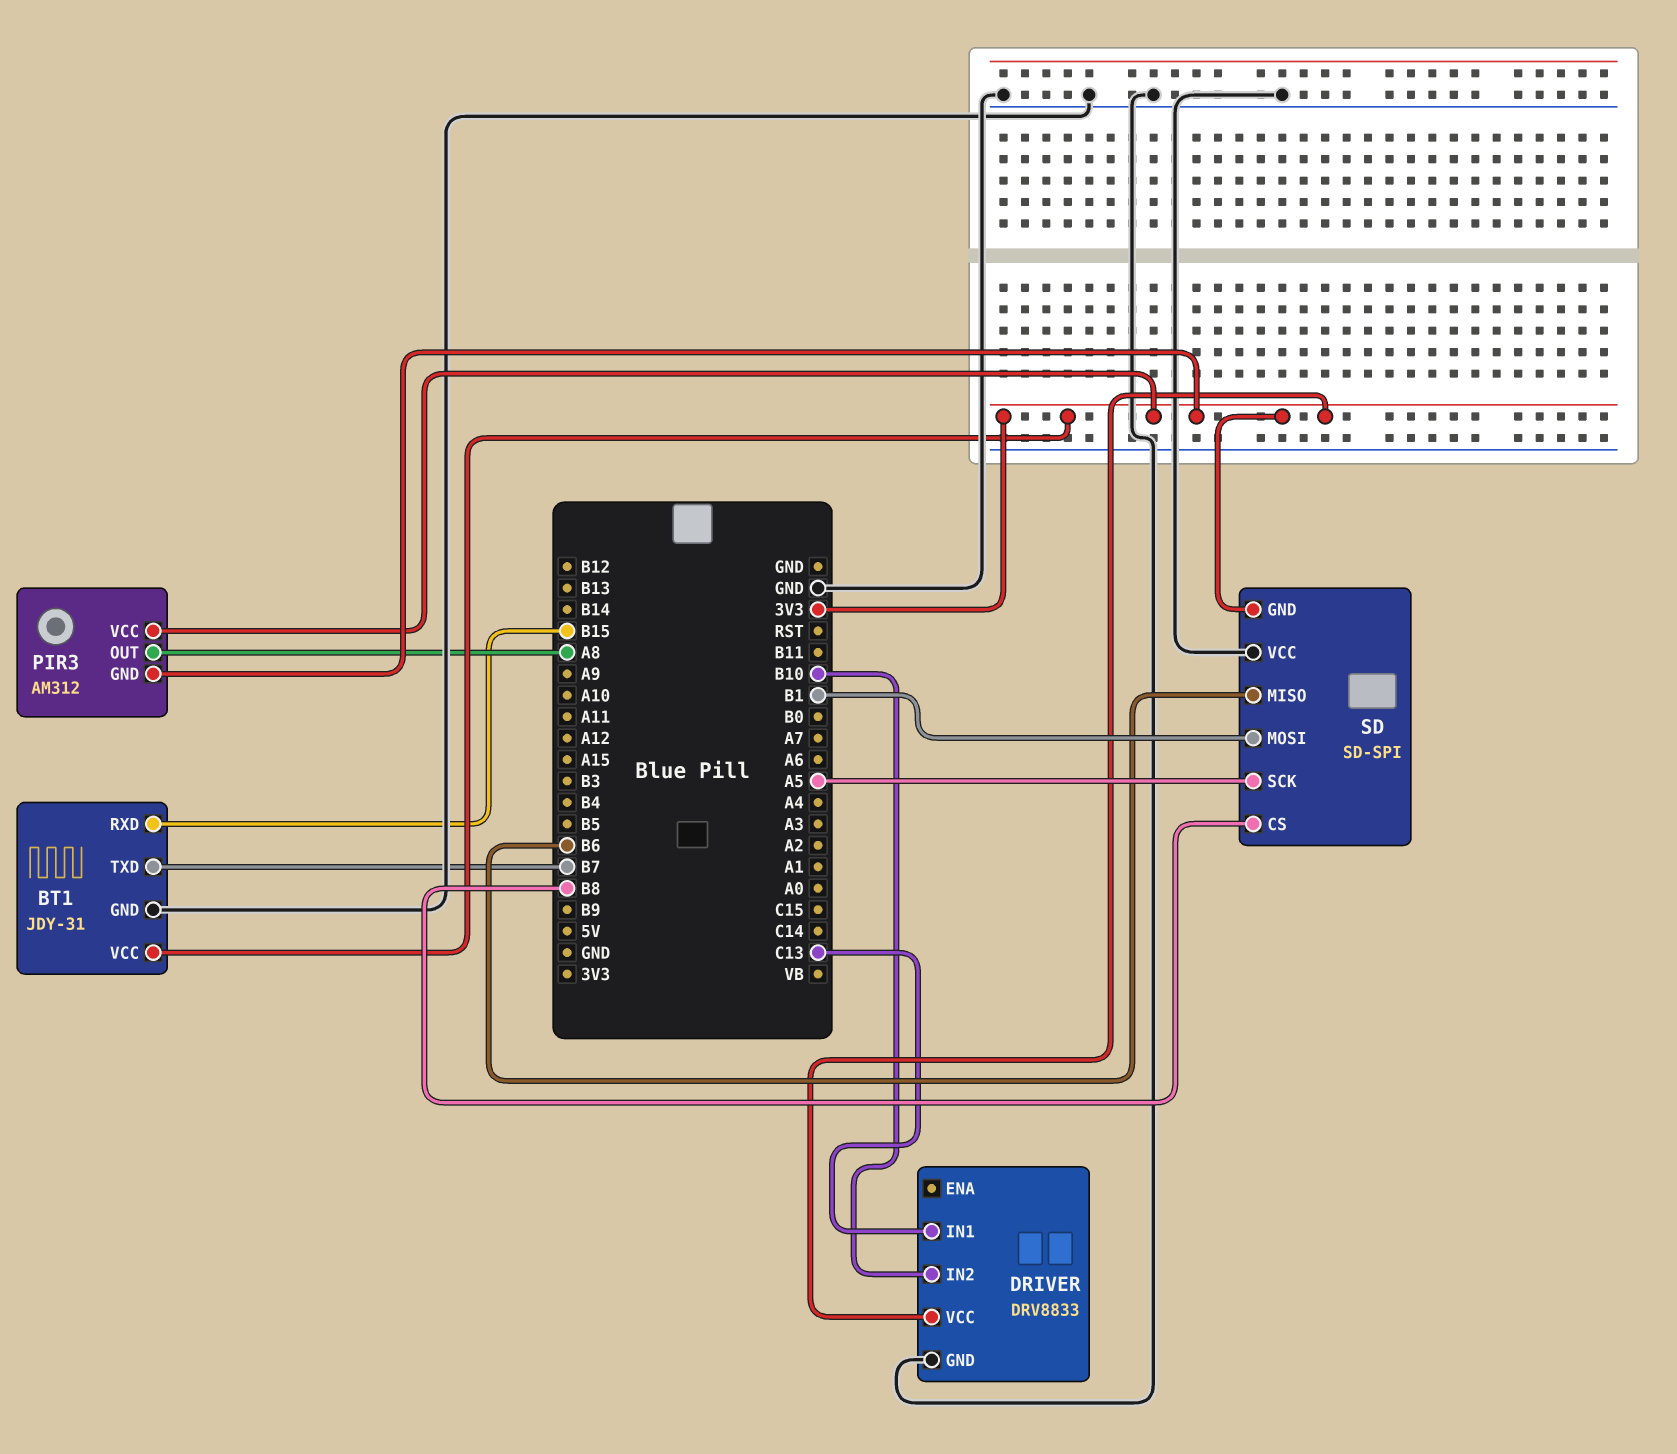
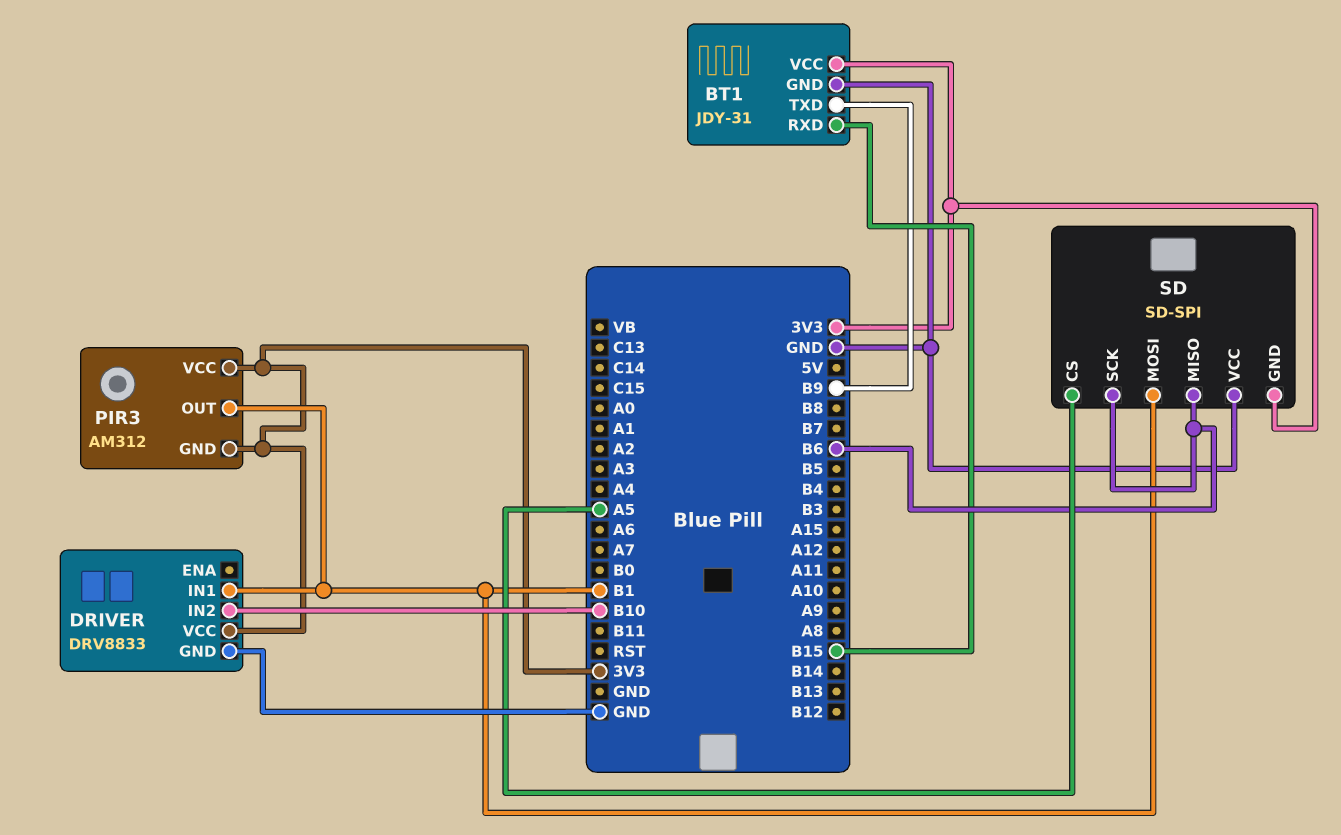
BT1 pin TXD: B7 -> B9
DRIVER pin IN1: C13 -> B1
PIR3 pin OUT: A8 -> B1
SD pin CS: B8 -> A5
SD pin SCK: A5 -> B6

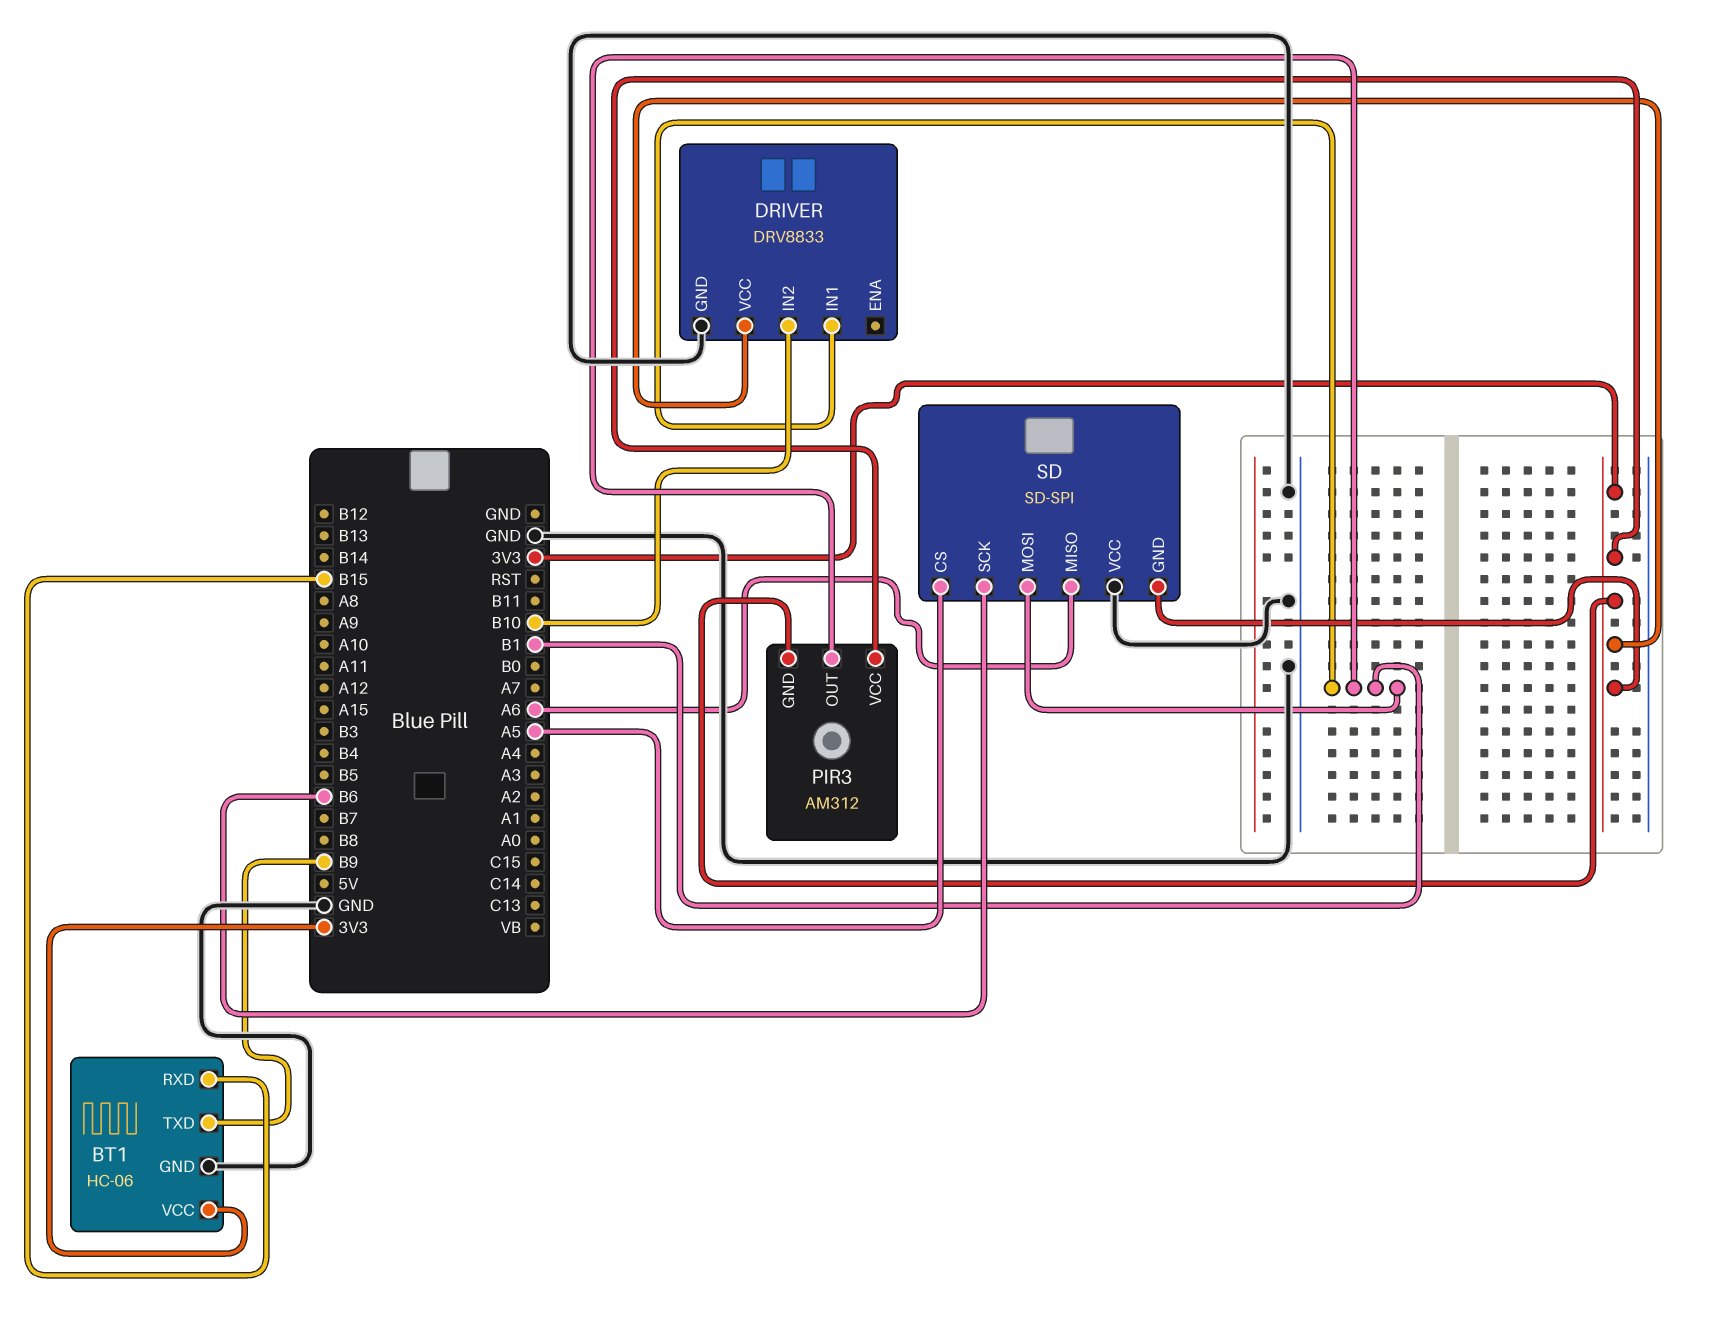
BT1: JDY-31 -> HC-06
SD pin MISO: B6 -> A6

